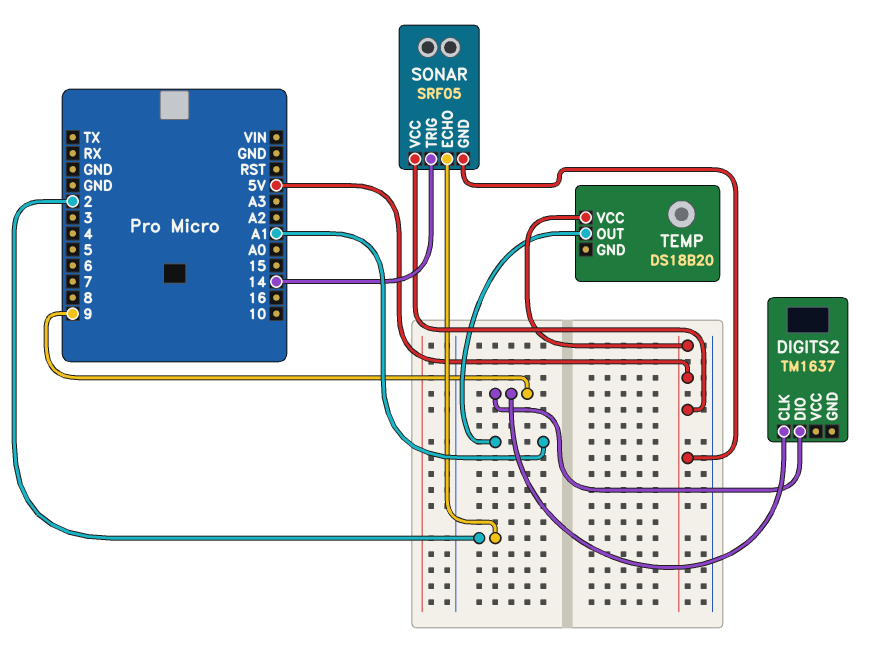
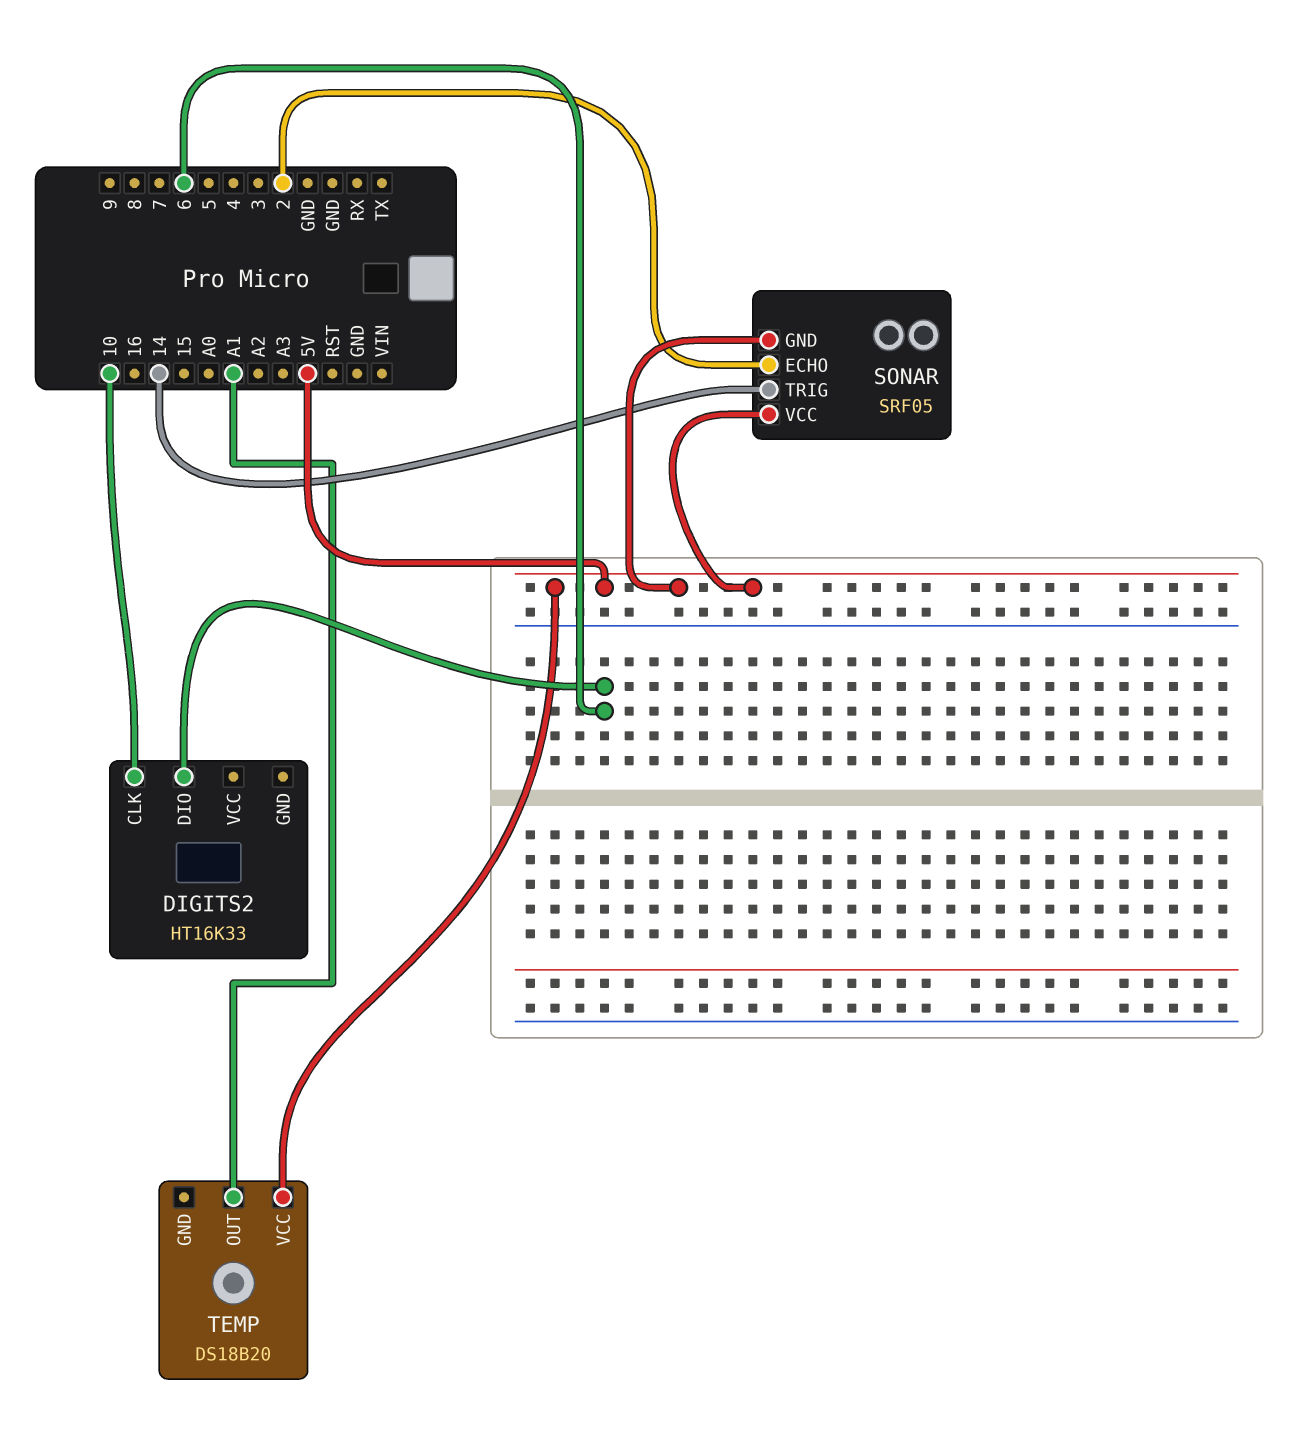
DIGITS2: TM1637 -> HT16K33
DIGITS2 pin CLK: 9 -> 10
DIGITS2 pin DIO: 9 -> 6

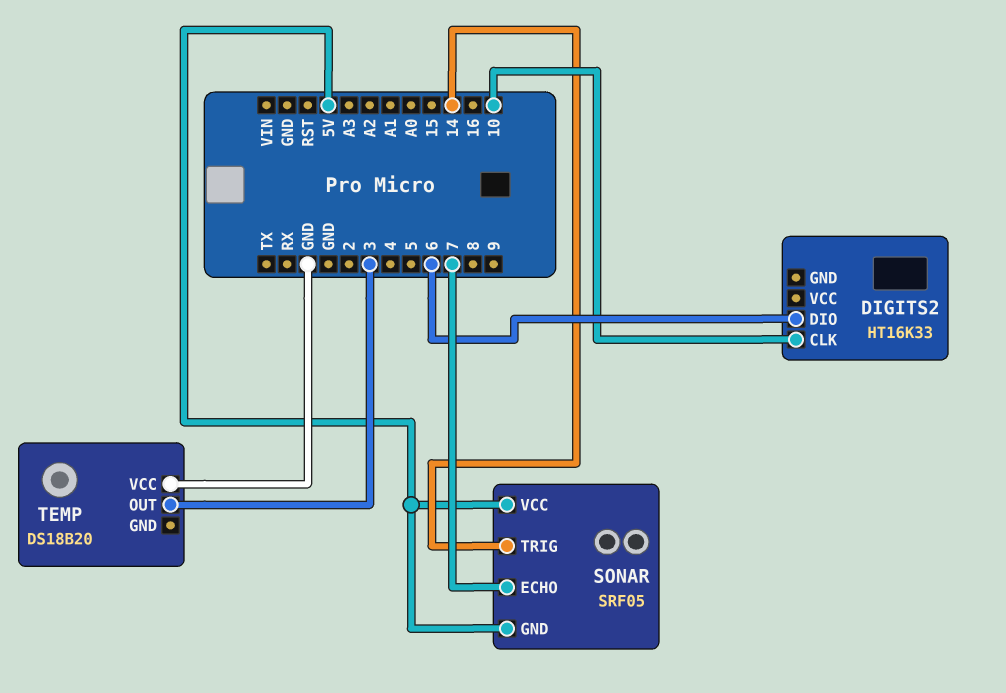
SONAR pin ECHO: 2 -> 7
TEMP pin OUT: A1 -> 3
TEMP pin VCC: 5V -> GND

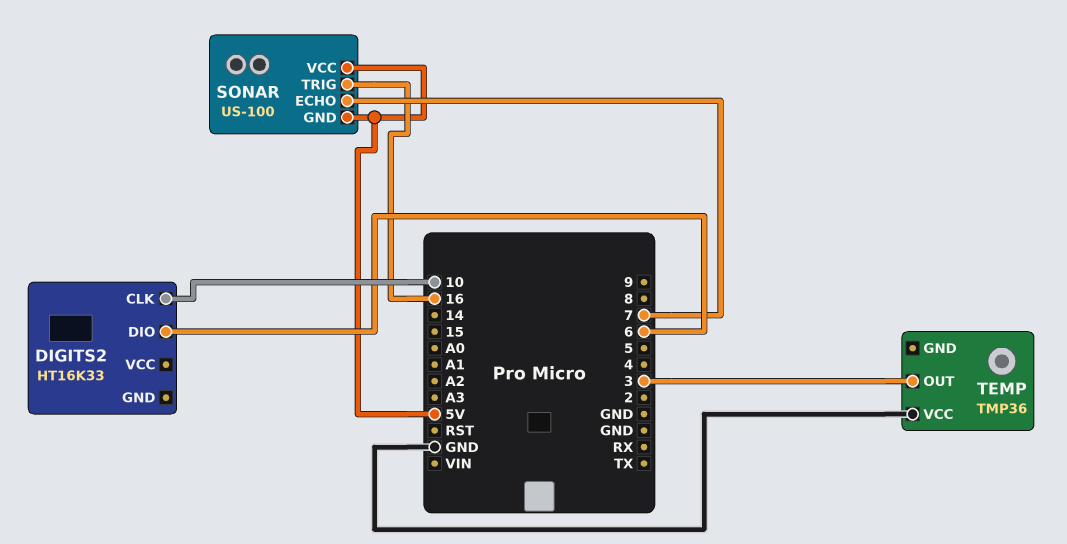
SONAR: SRF05 -> US-100
SONAR pin TRIG: 14 -> 16
TEMP: DS18B20 -> TMP36

